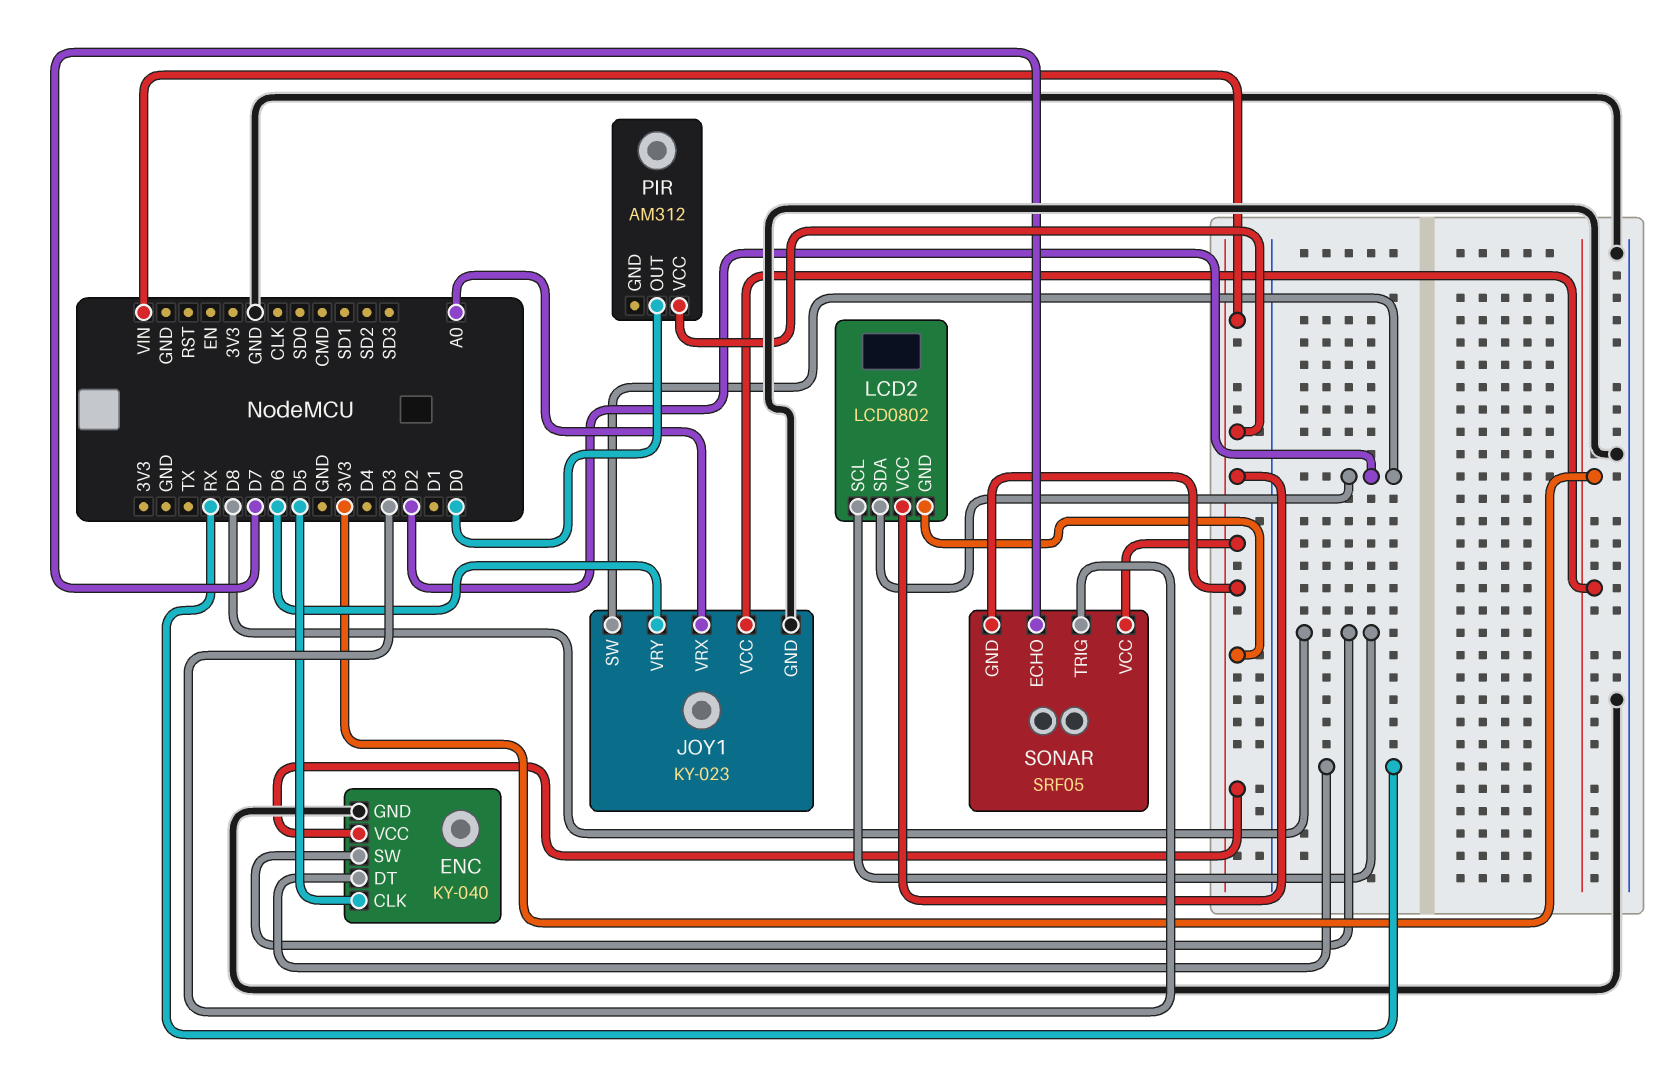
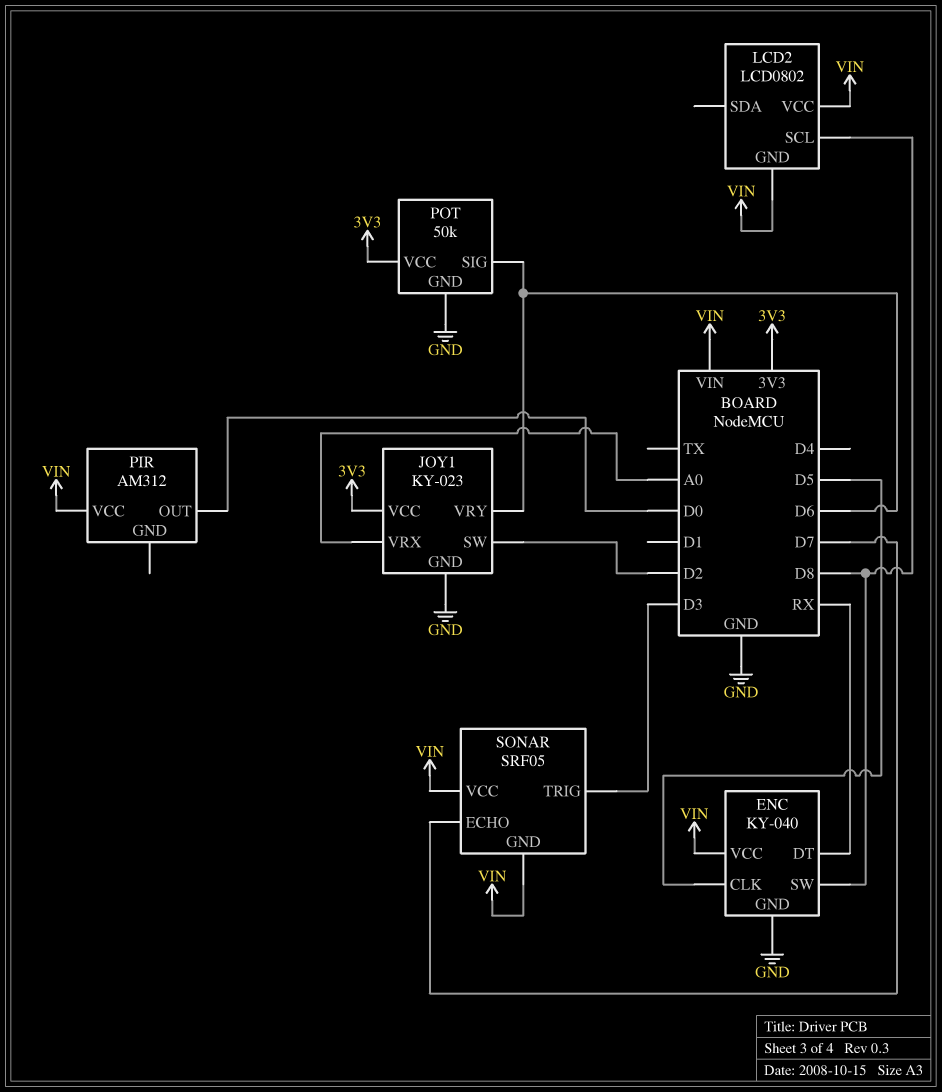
LCD2 pin SDA: D2 -> none
POT: none -> 50k
POT pin GND: none -> GND
POT pin SIG: none -> D6
POT pin VCC: none -> 3V3

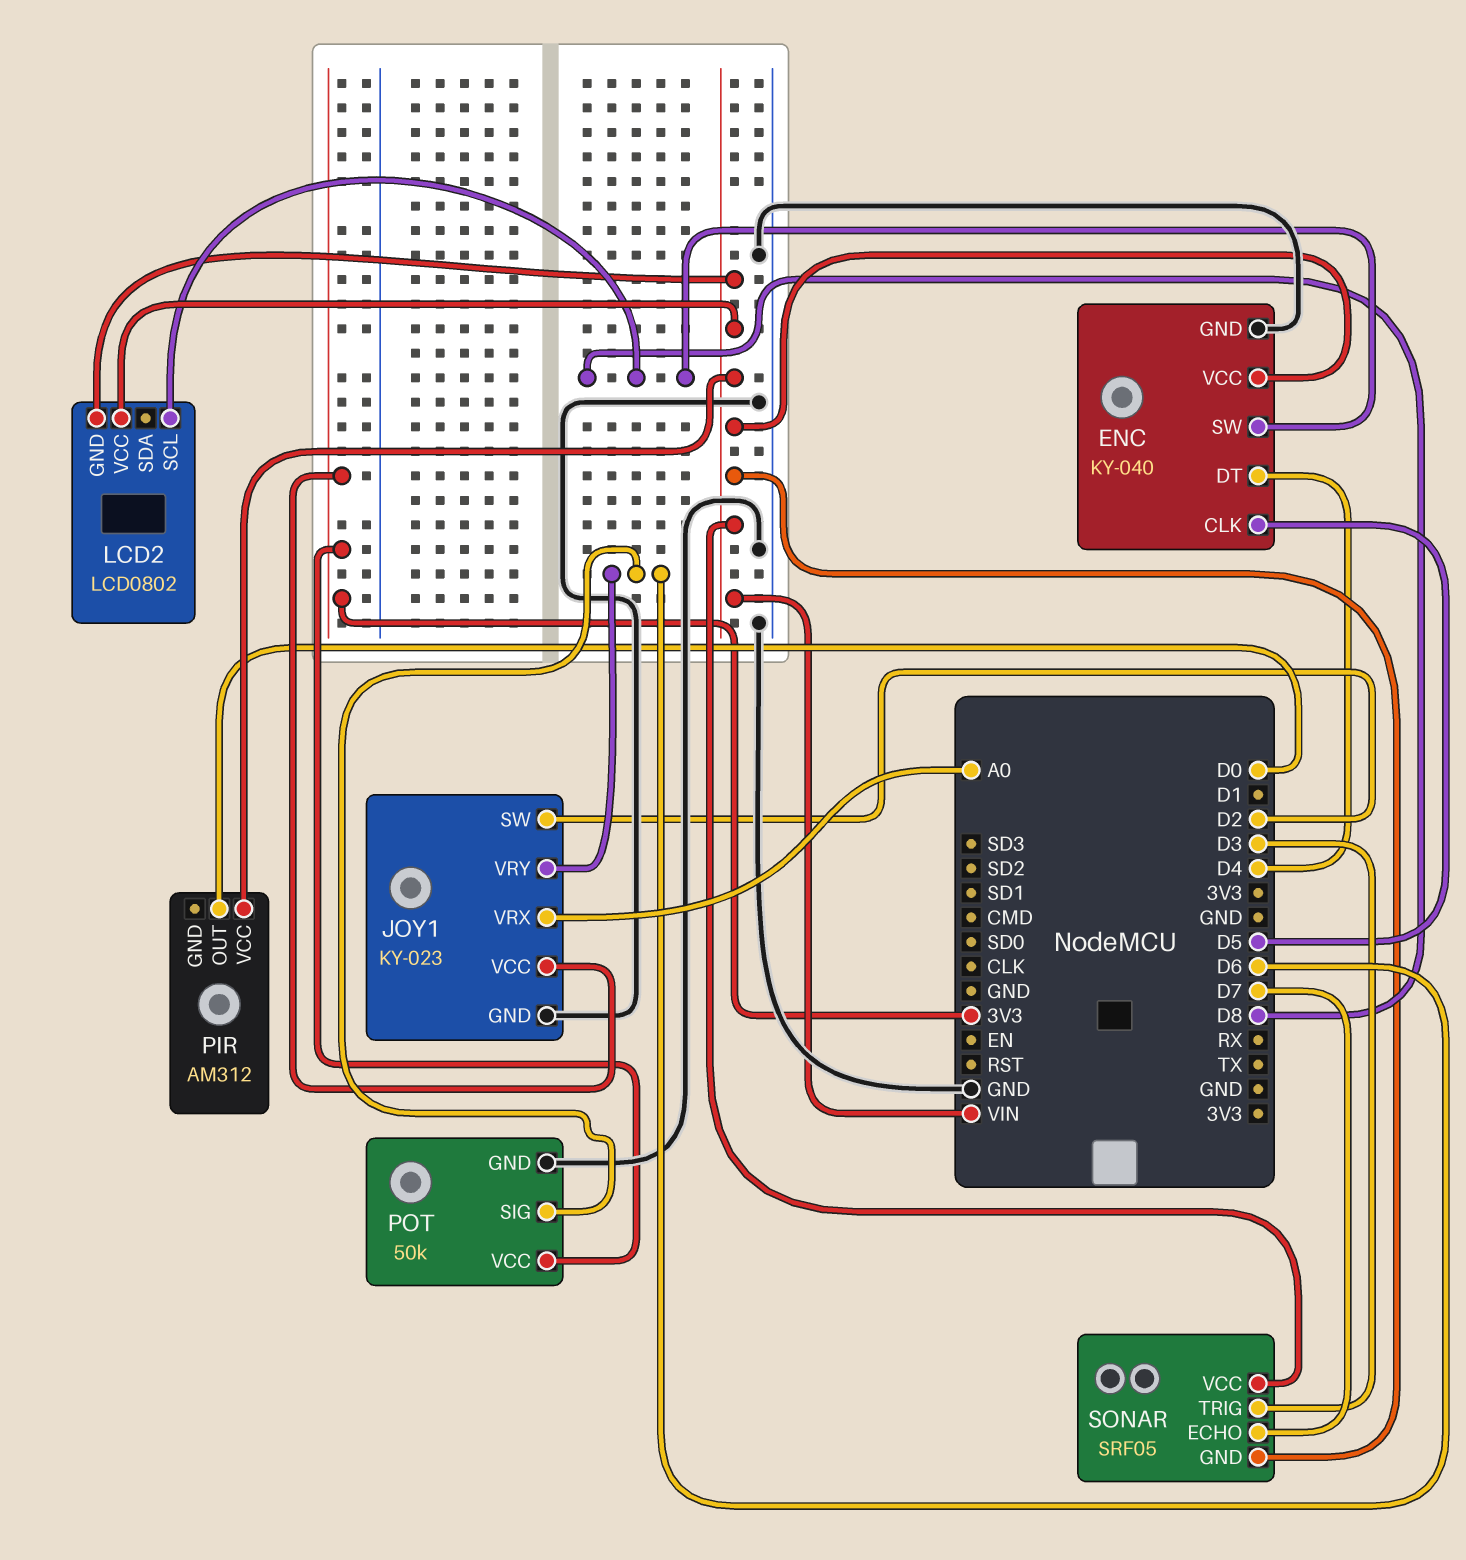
ENC pin DT: RX -> D4

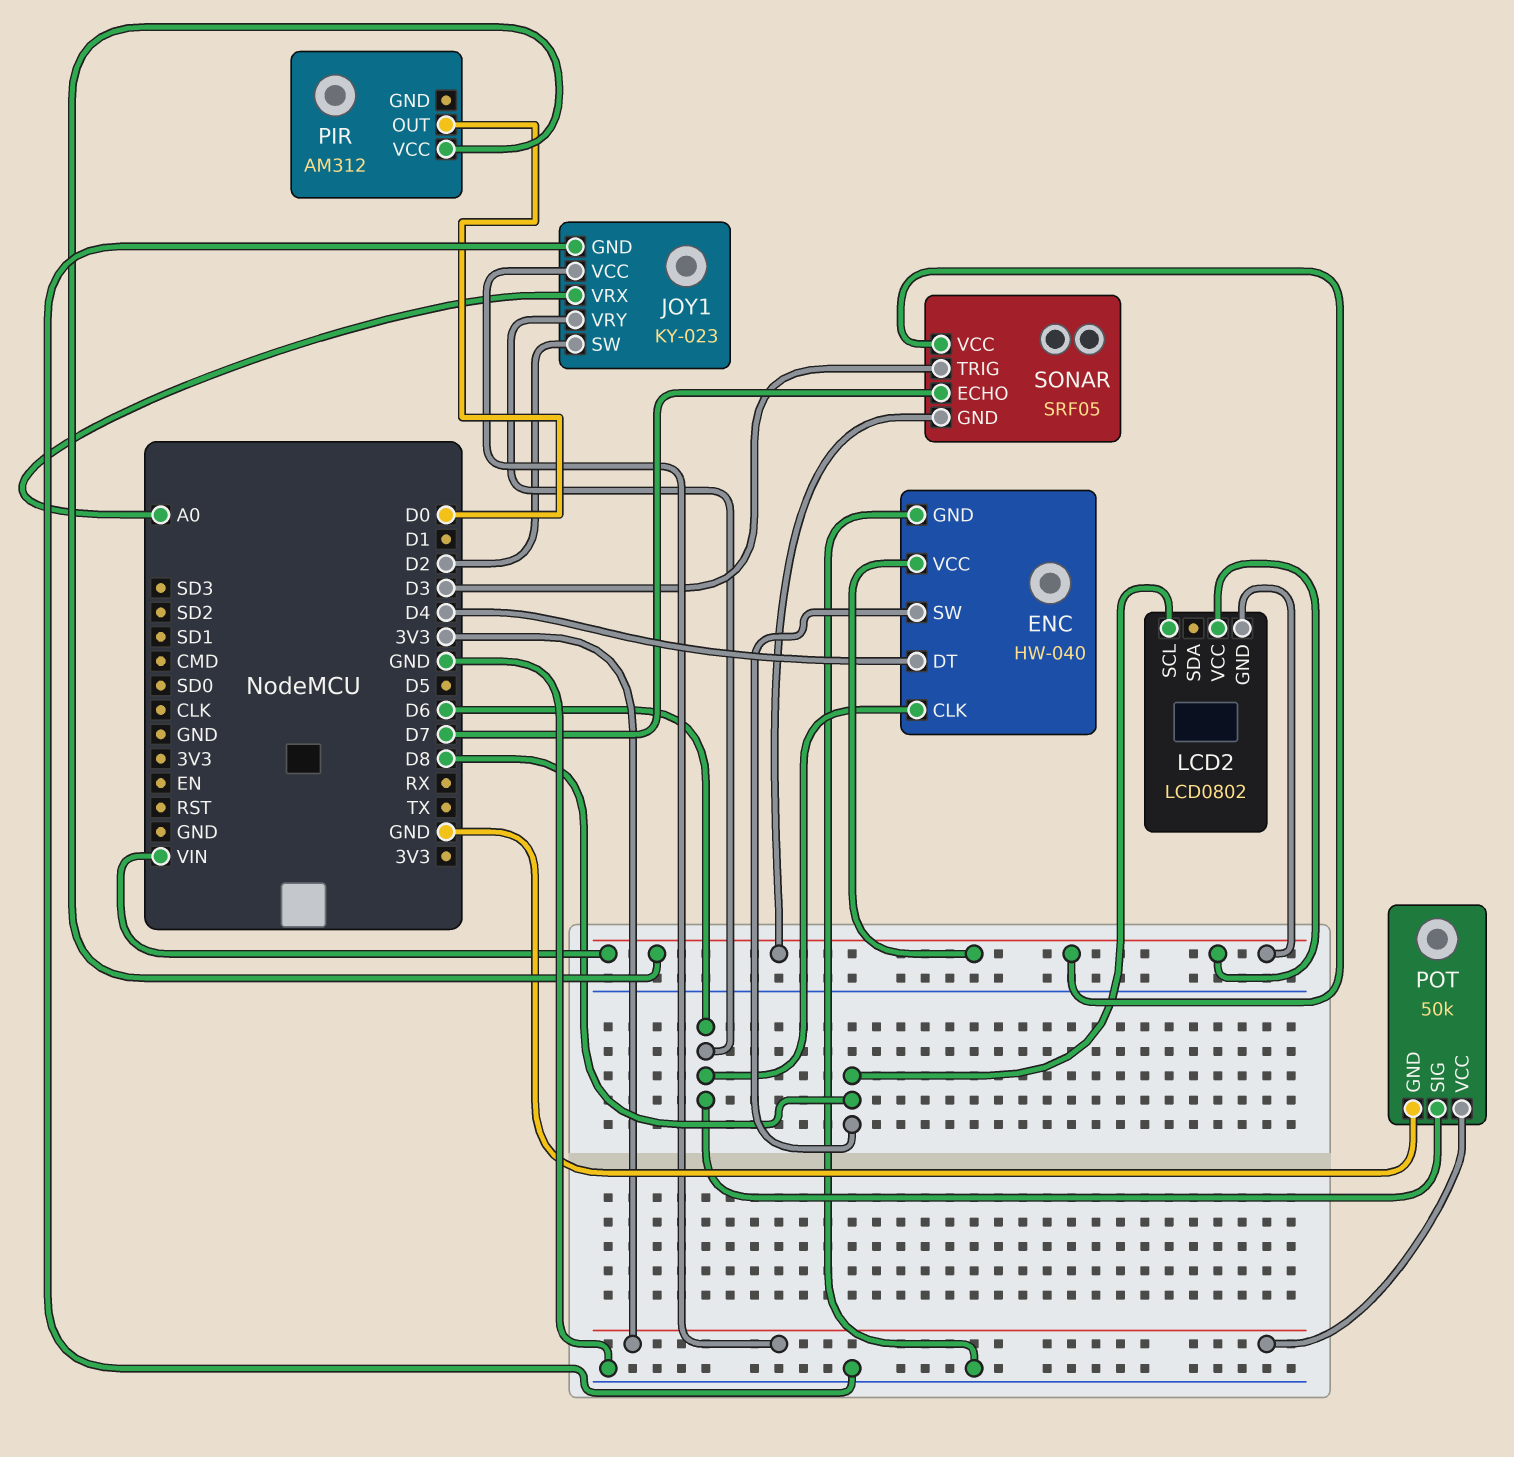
ENC: KY-040 -> HW-040
ENC pin CLK: D5 -> D6

